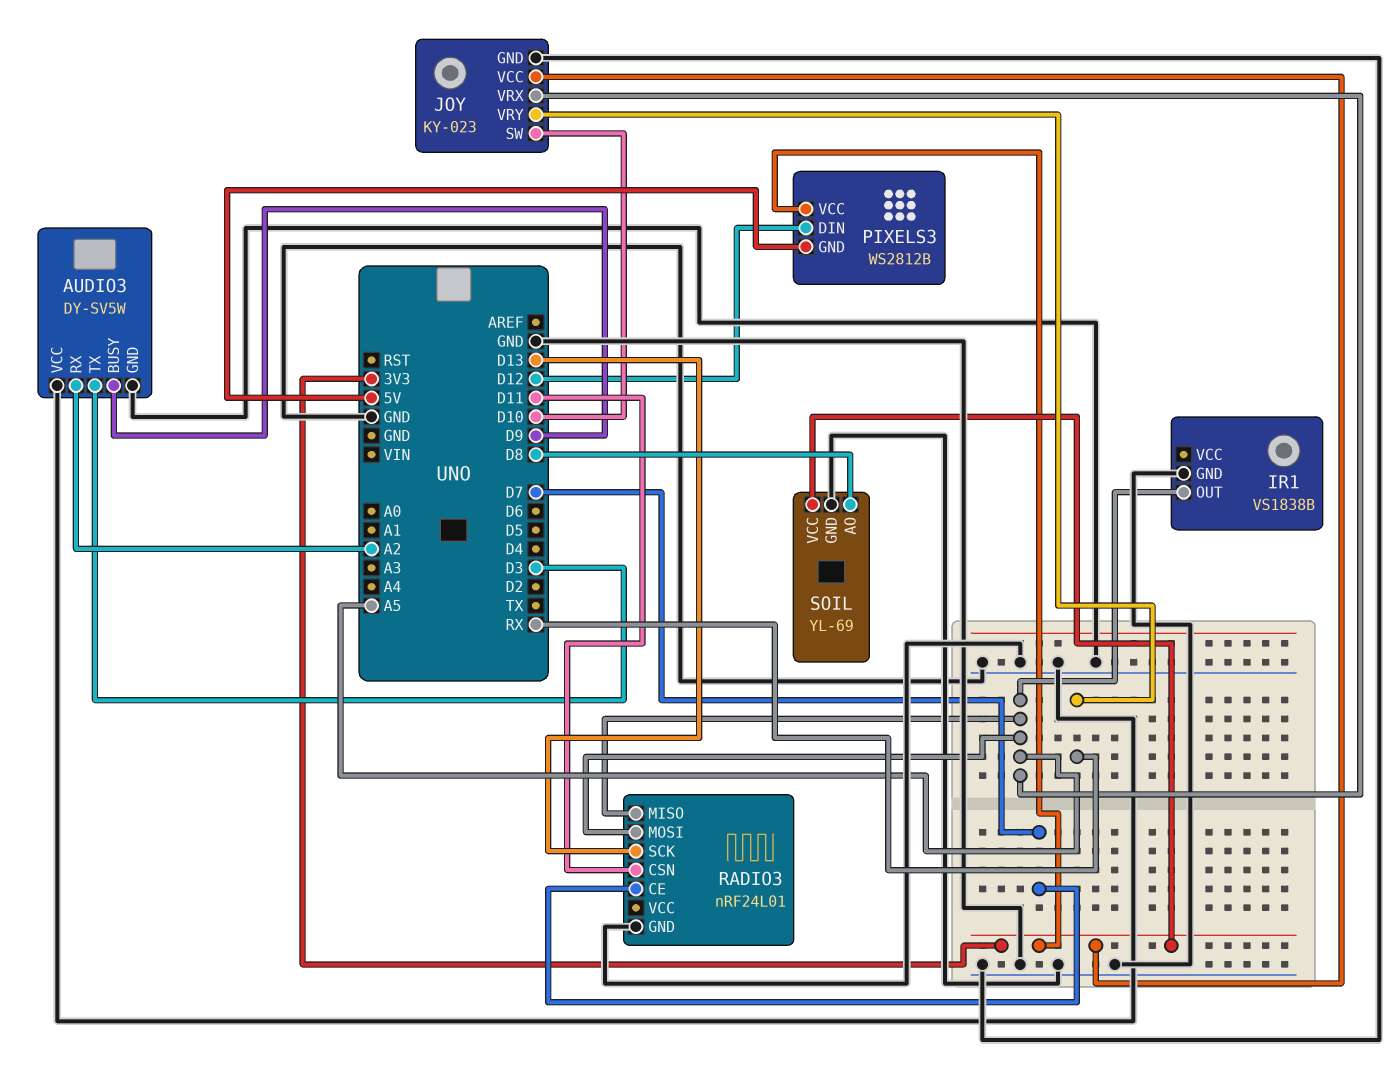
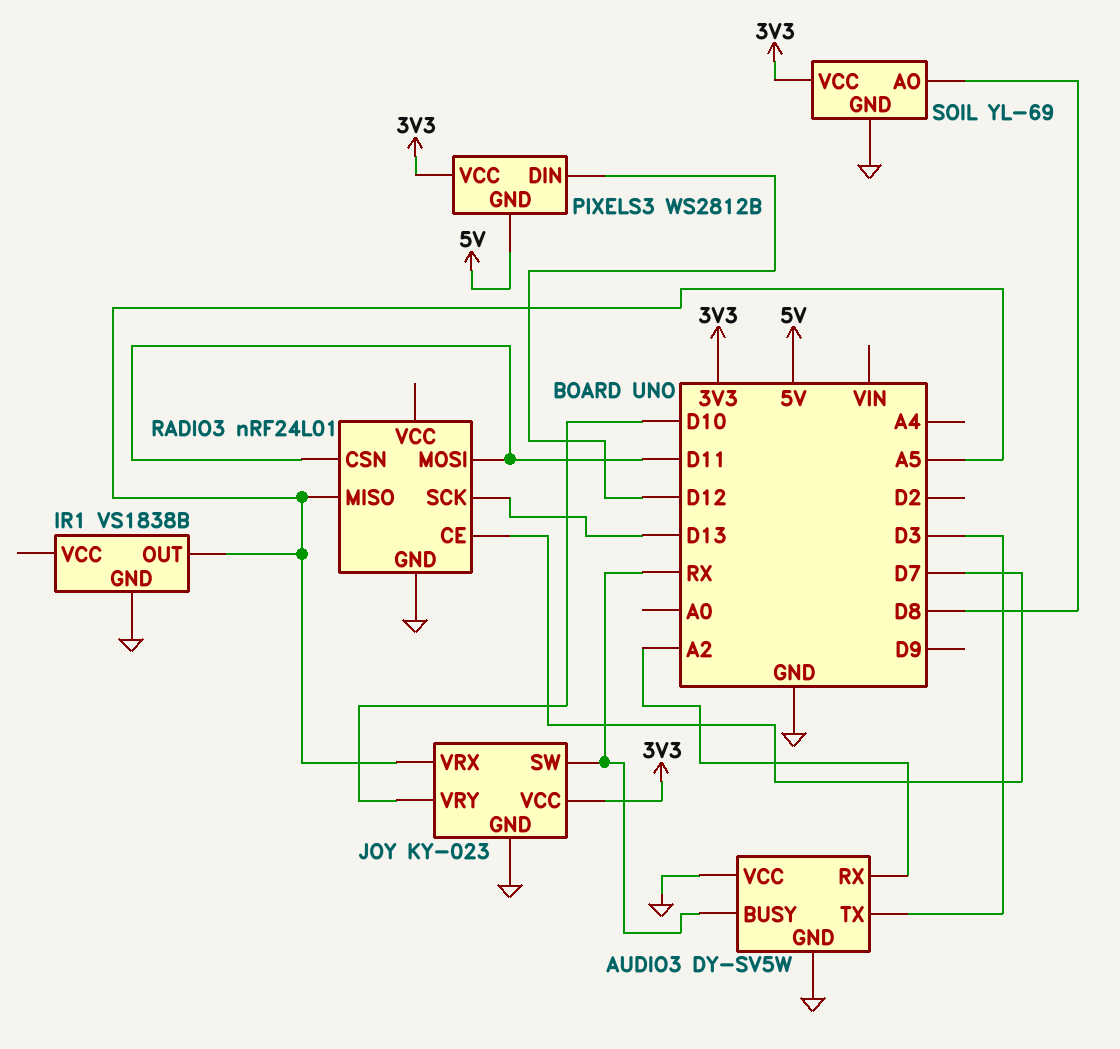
AUDIO3 pin BUSY: D9 -> RX
JOY pin SW: D10 -> RX
JOY pin VRY: RX -> D10
RADIO3 pin MOSI: A5 -> D11

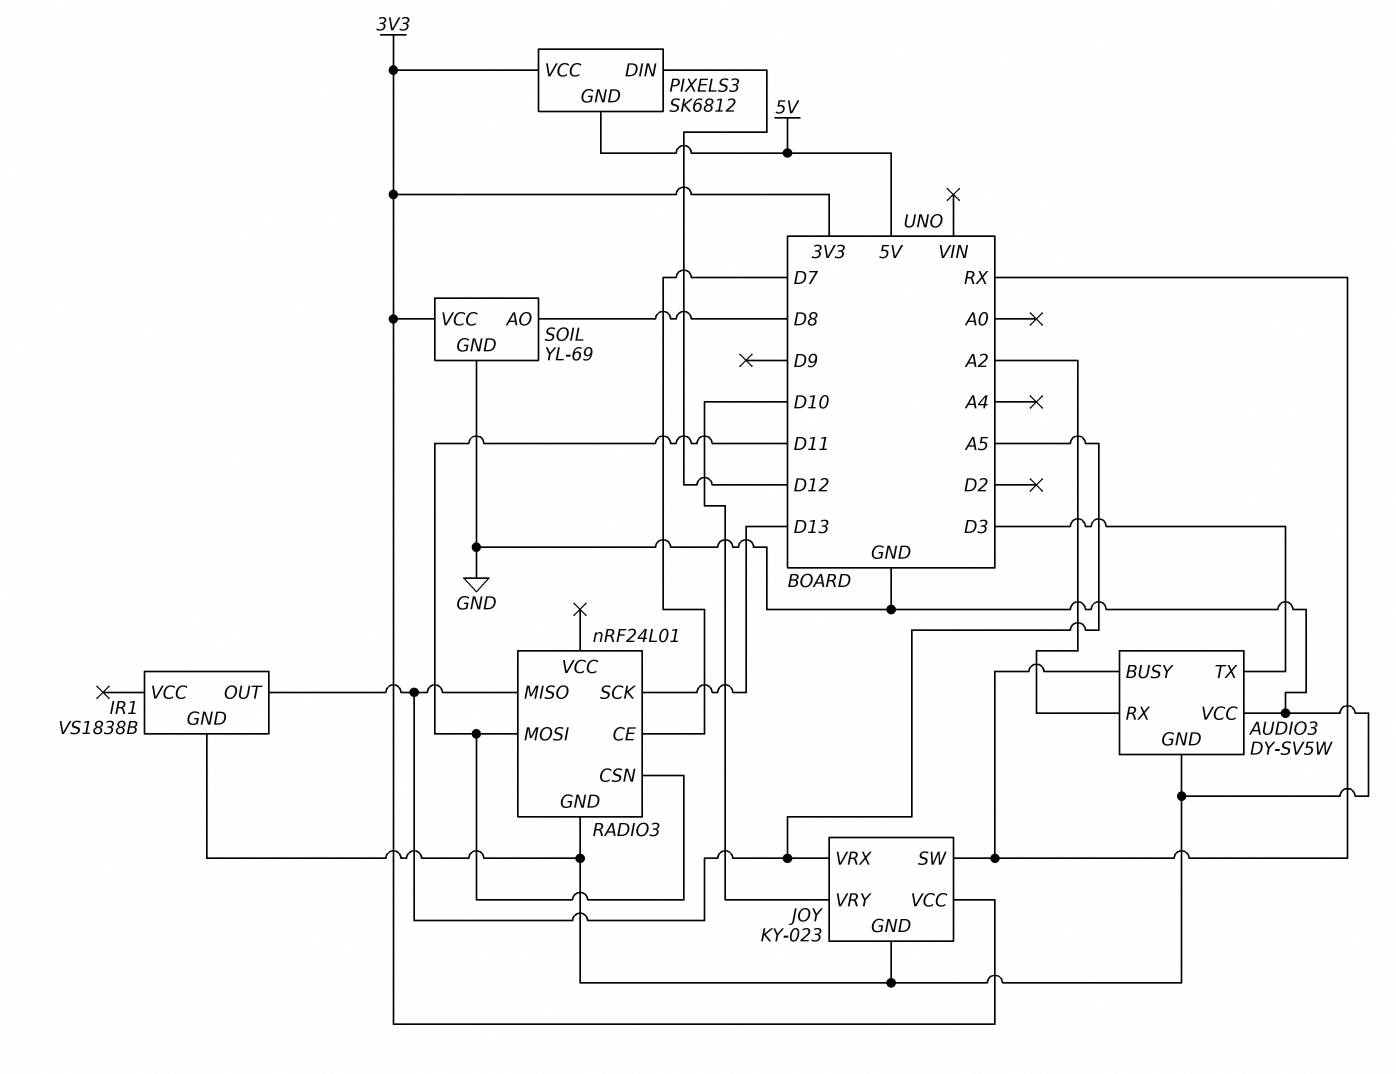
PIXELS3: WS2812B -> SK6812

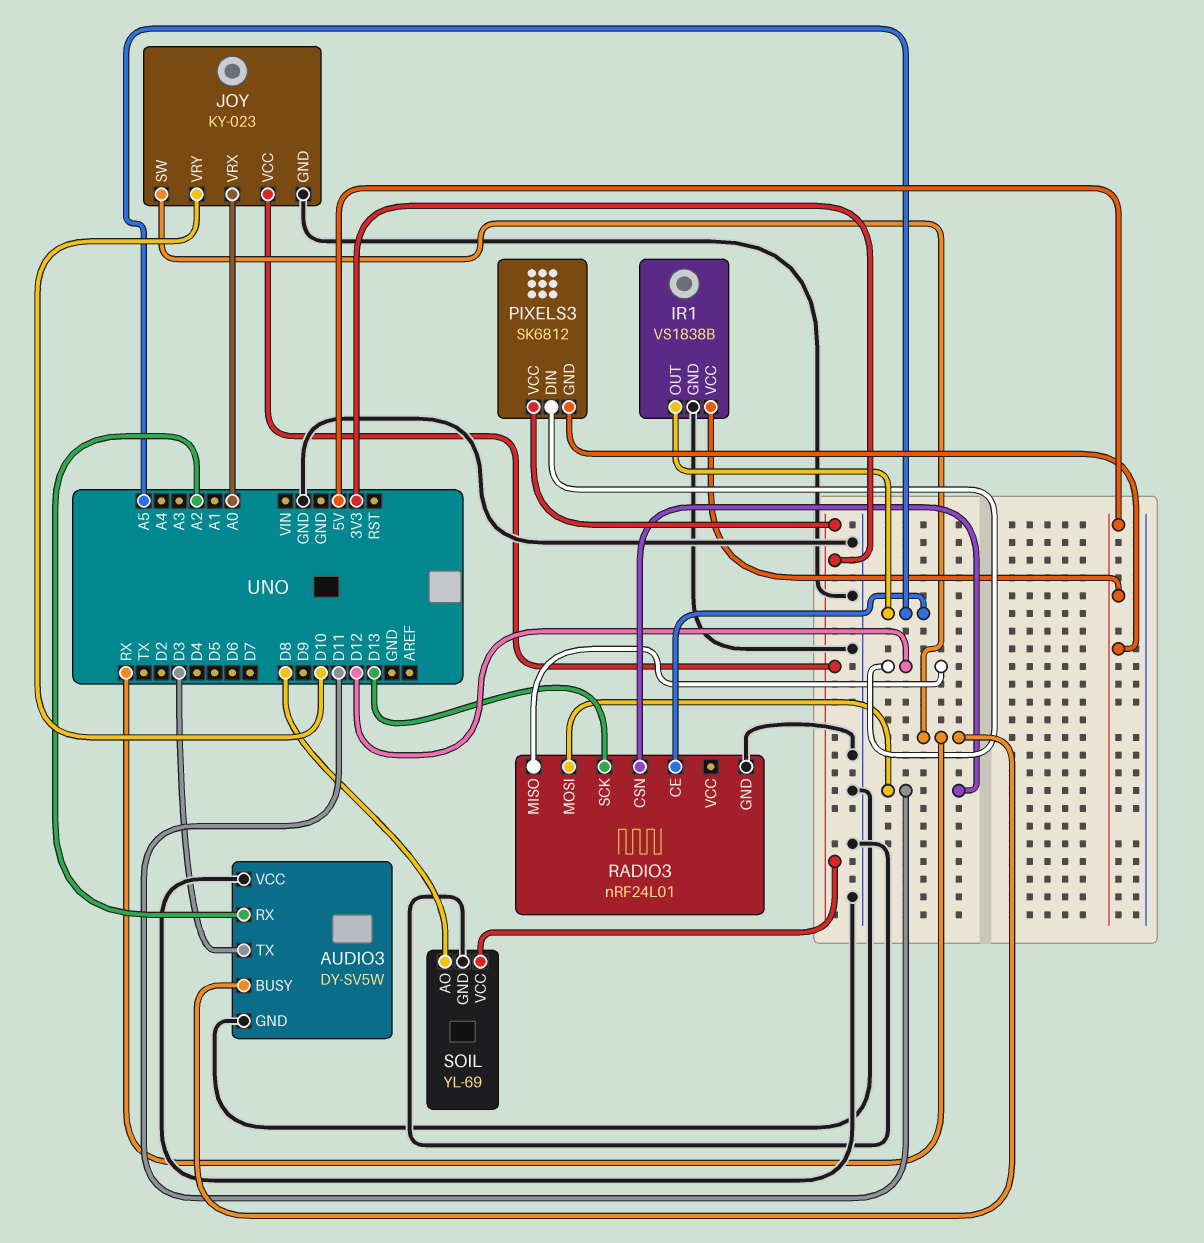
IR1 pin VCC: none -> 5V
JOY pin VRX: A5 -> A0
RADIO3 pin CE: D7 -> A5
RADIO3 pin MISO: A5 -> D12

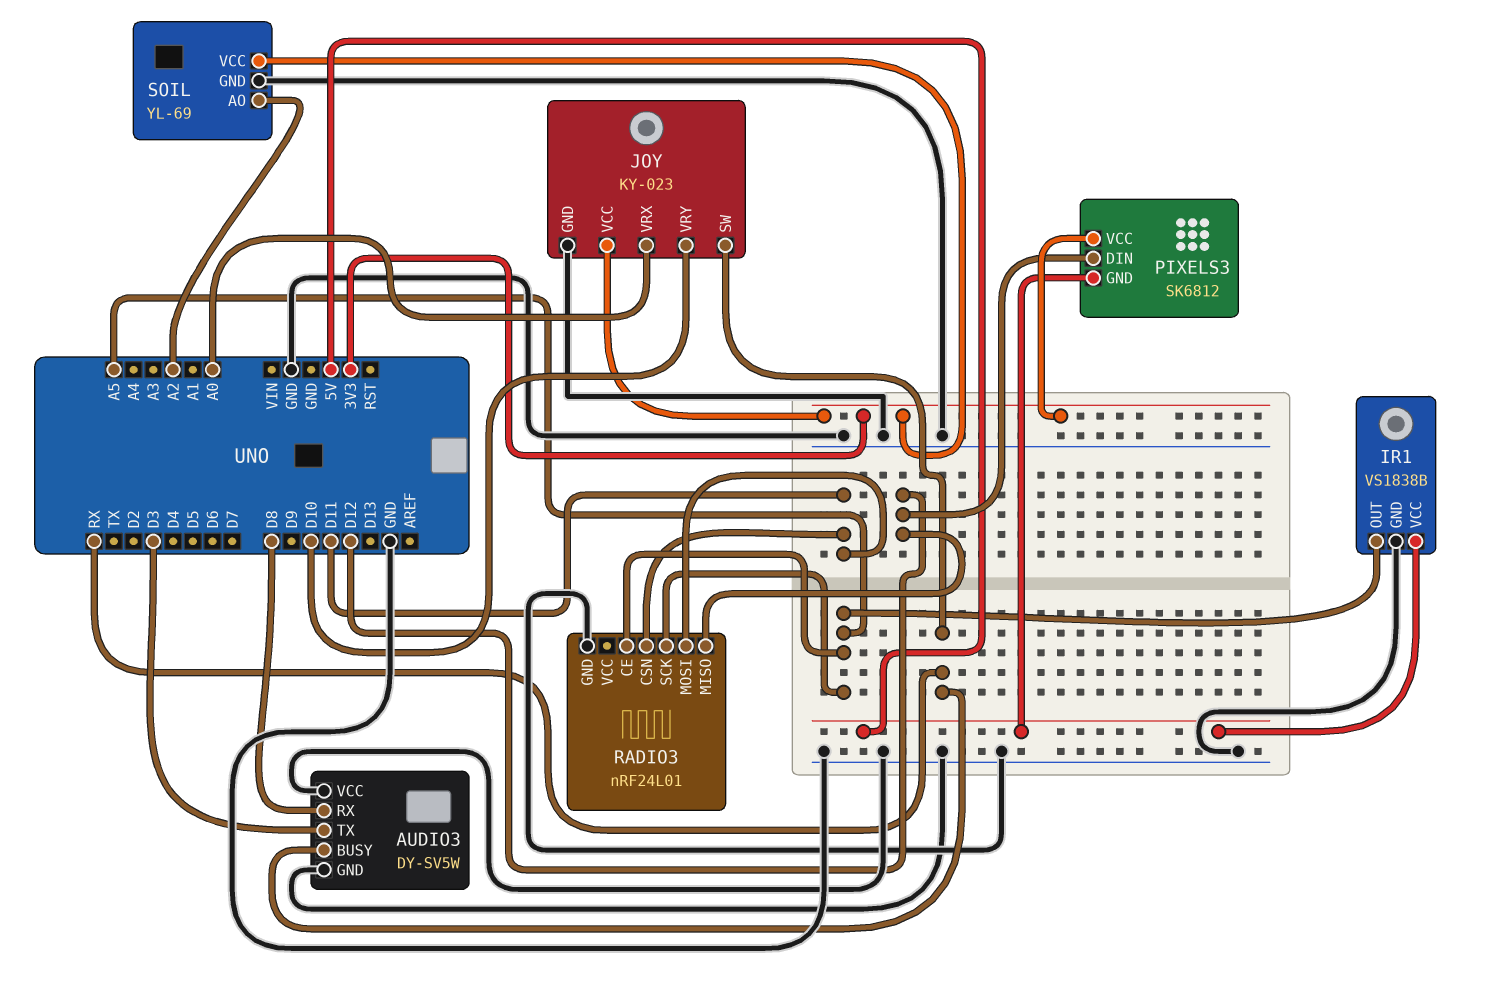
AUDIO3 pin RX: A2 -> D8
RADIO3 pin SCK: D13 -> A5
SOIL pin AO: D8 -> A2

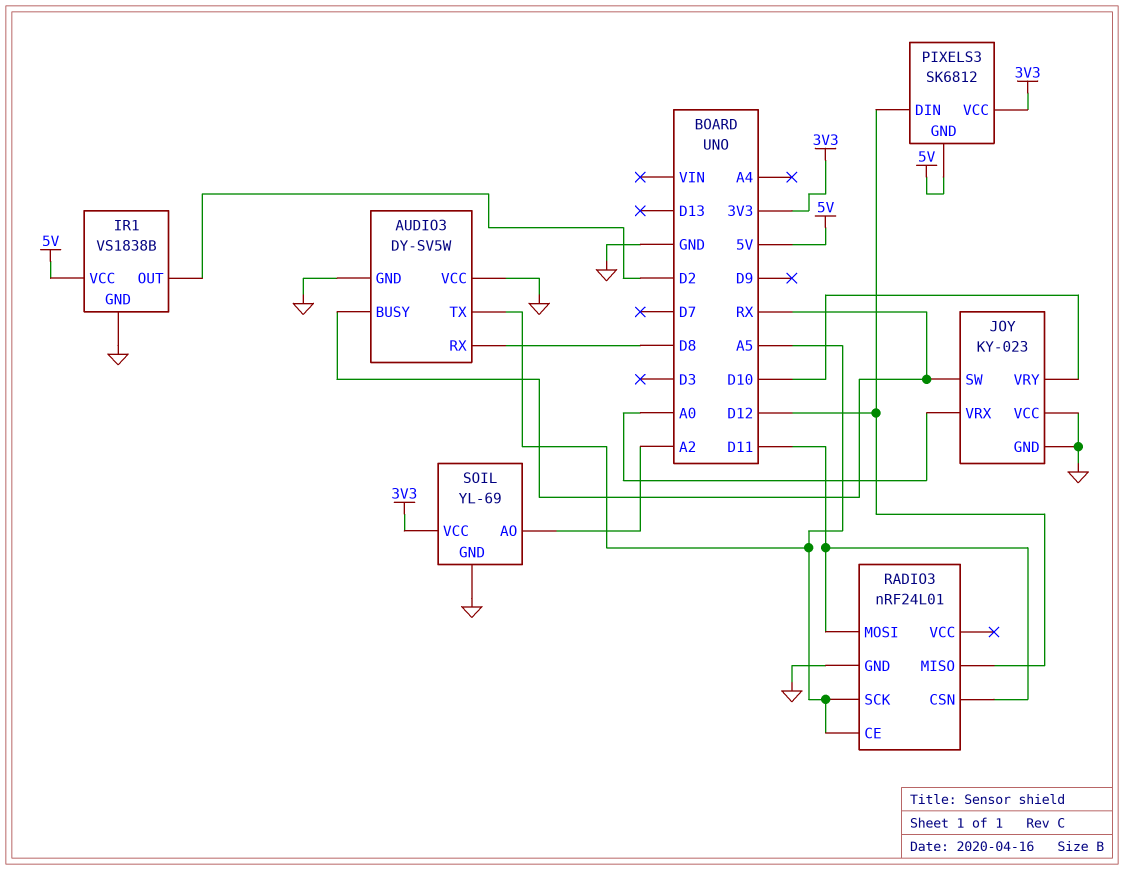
AUDIO3 pin TX: D3 -> A5
IR1 pin OUT: A5 -> D2
JOY pin VCC: 3V3 -> GND

